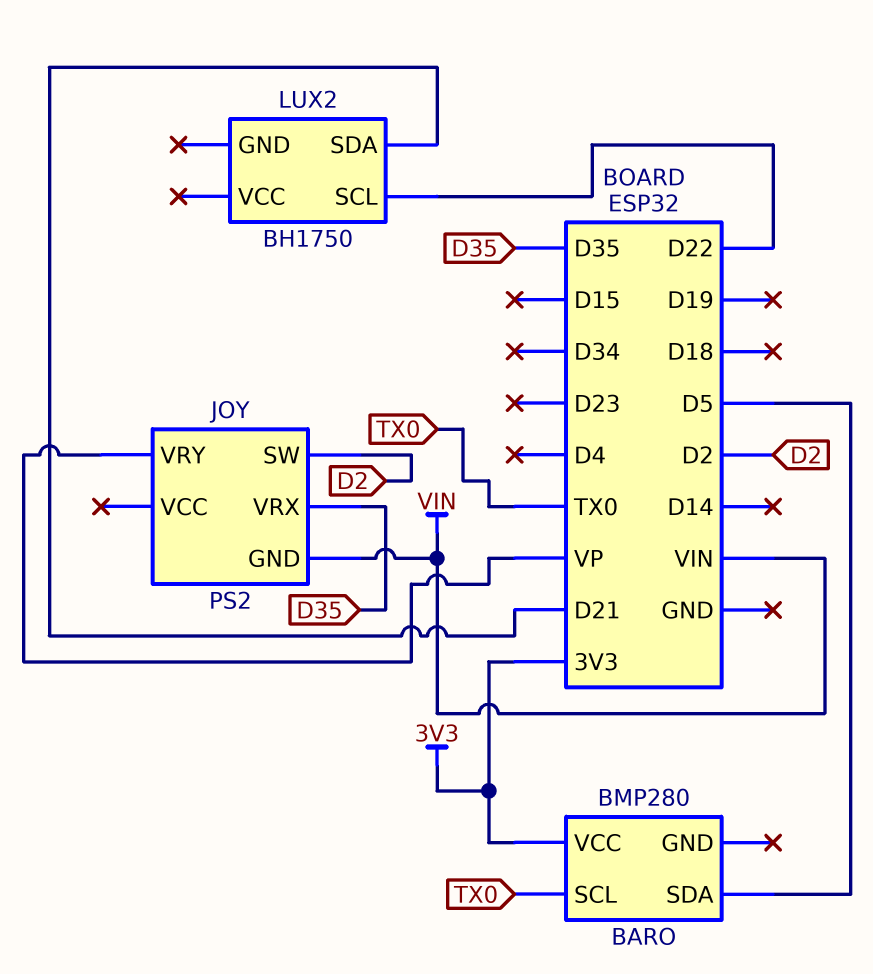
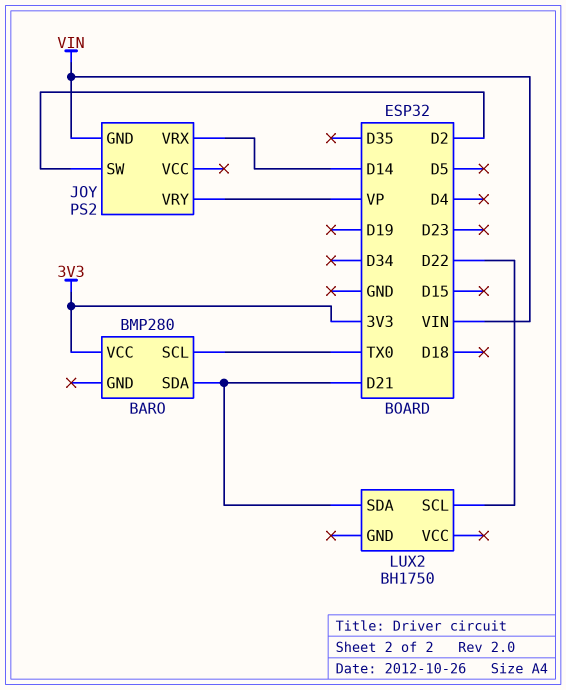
BARO pin SDA: D5 -> D21
JOY pin VRX: D35 -> D14

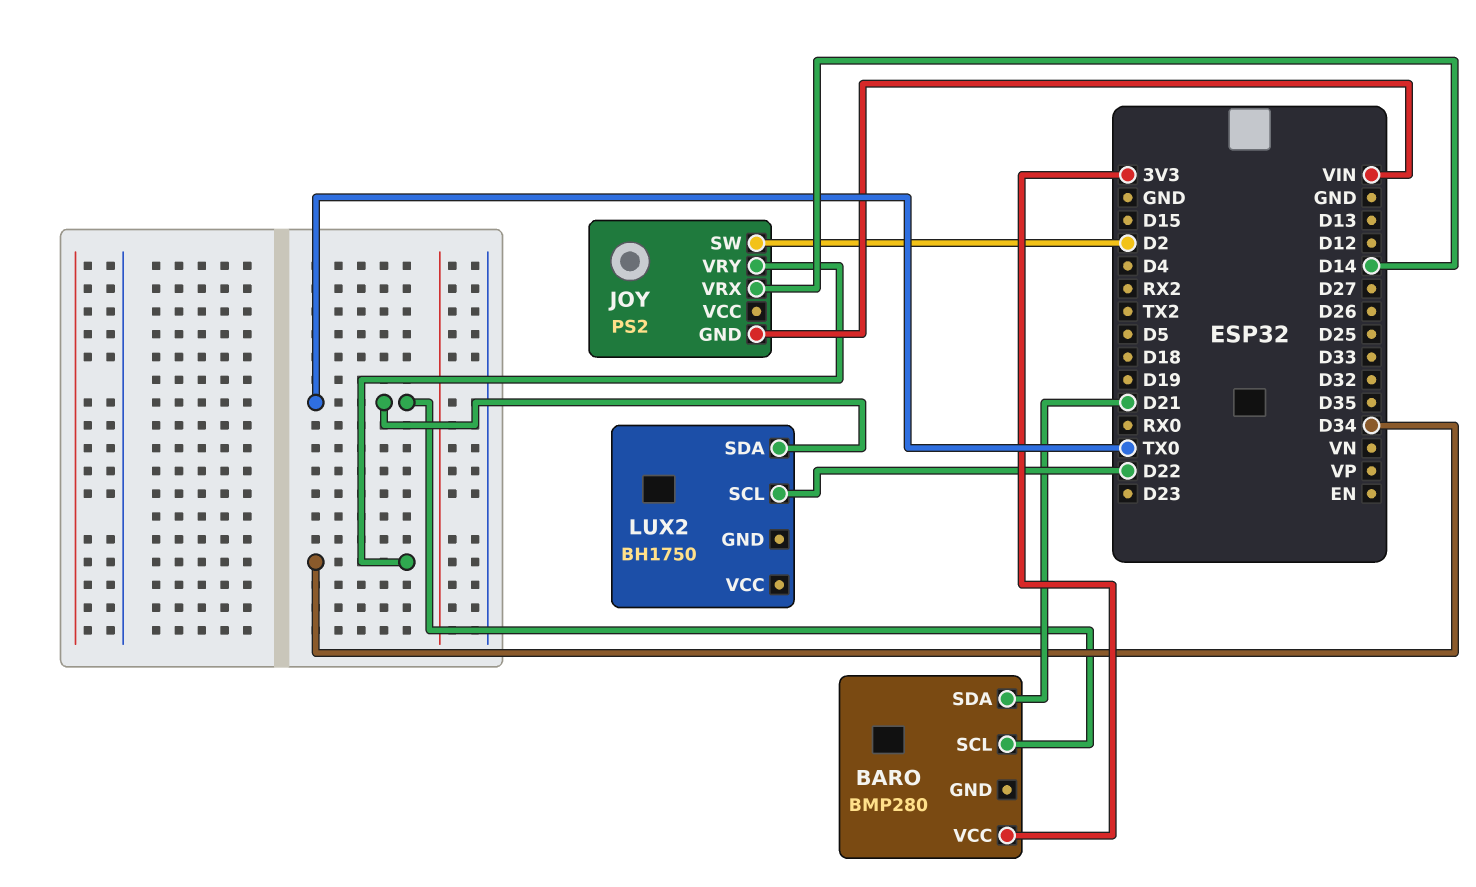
JOY pin VRY: VP -> D34
LUX2 pin SDA: D21 -> TX0

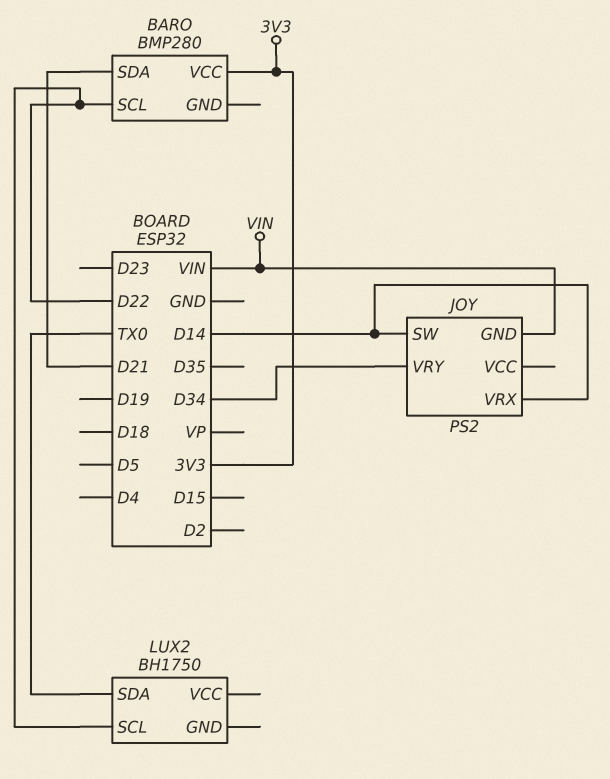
BARO pin SCL: TX0 -> D22
JOY pin SW: D2 -> D14

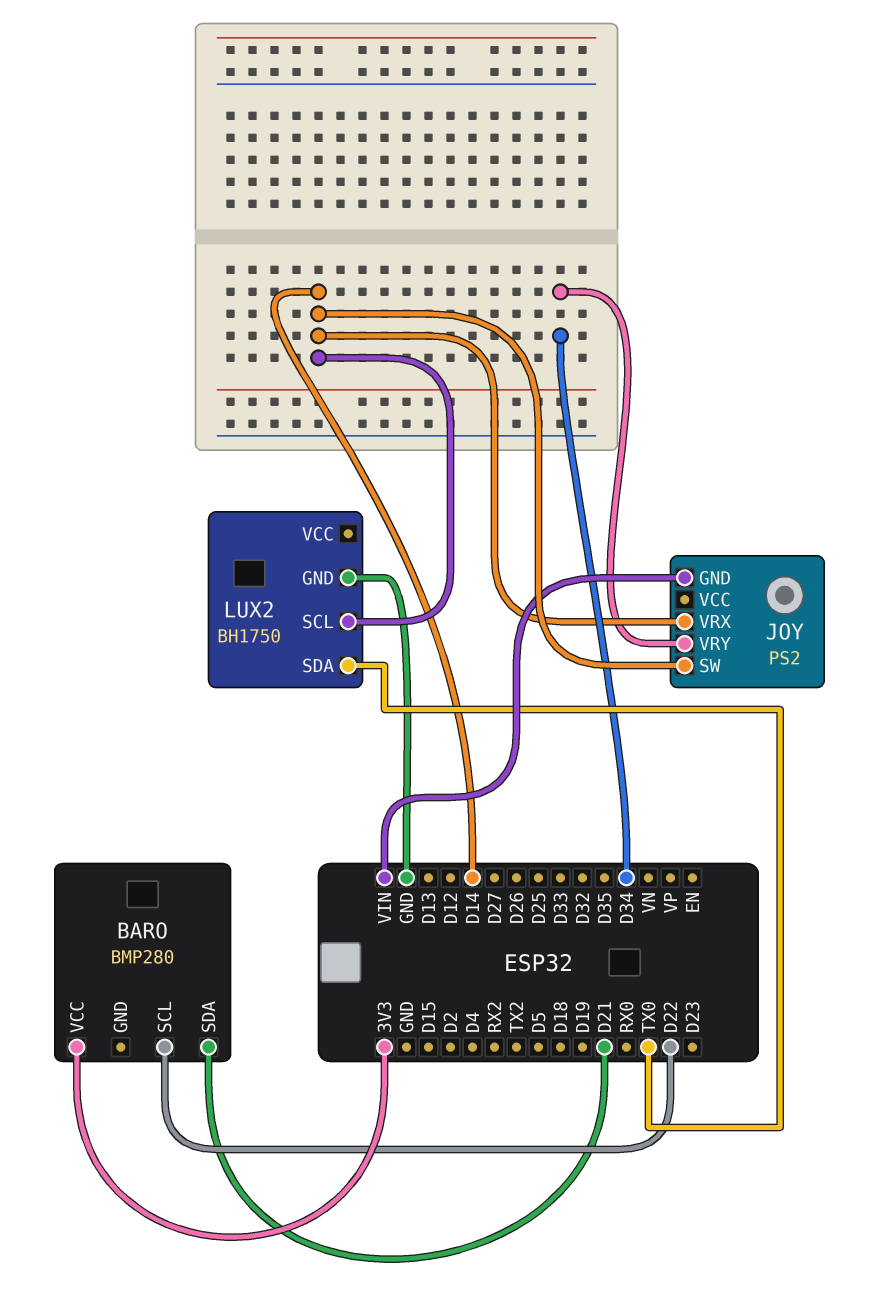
LUX2 pin GND: none -> GND
LUX2 pin SCL: D22 -> D14

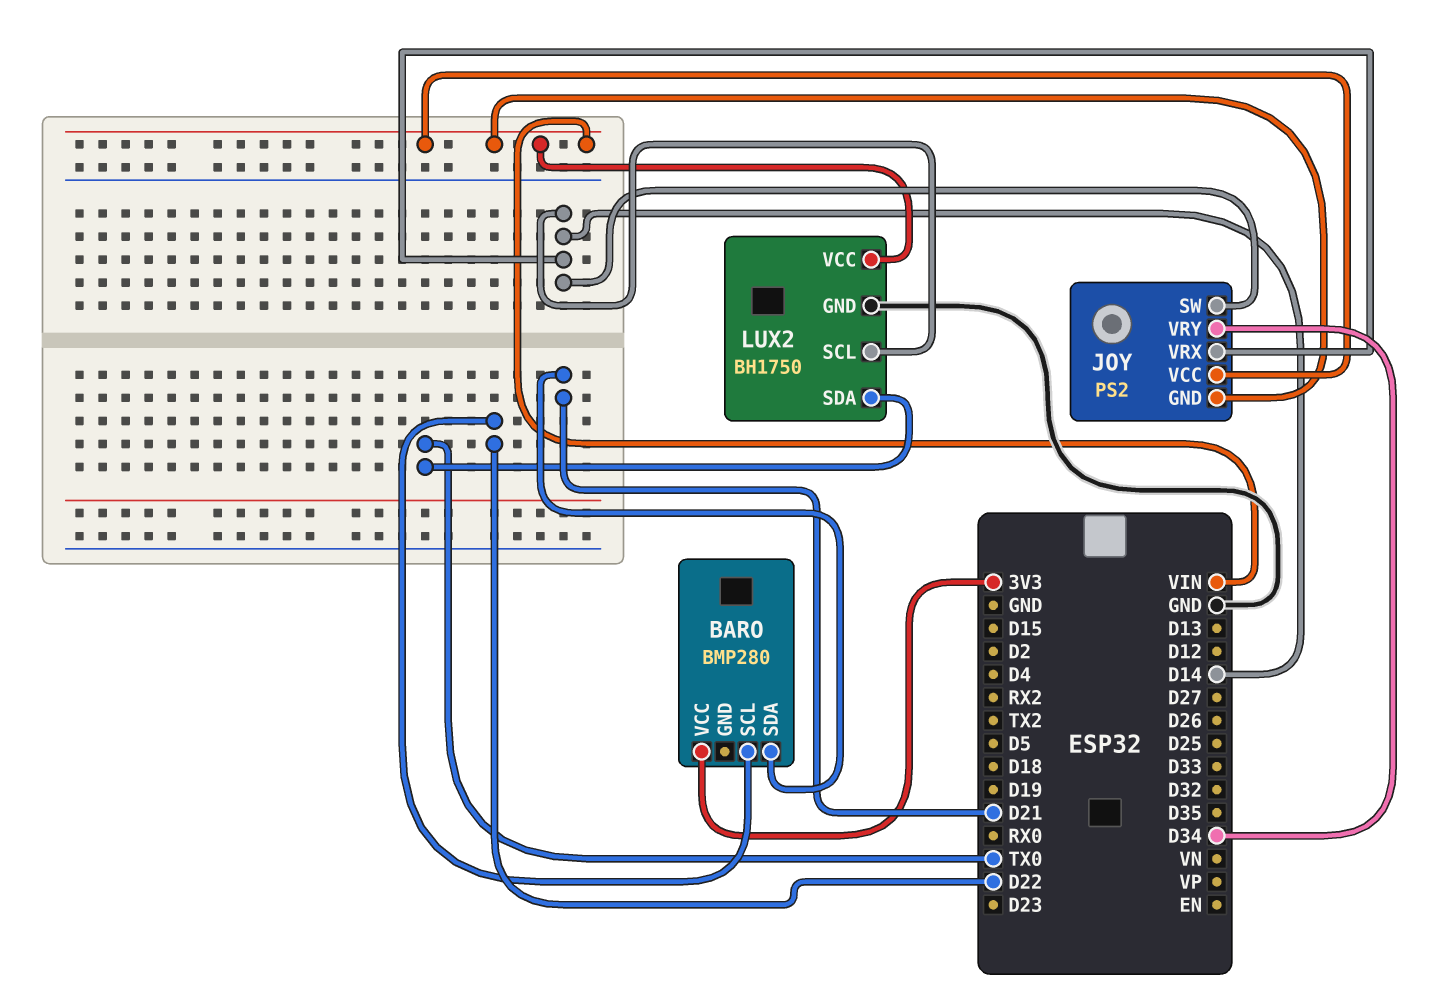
JOY pin VCC: none -> VIN
LUX2 pin VCC: none -> VIN

